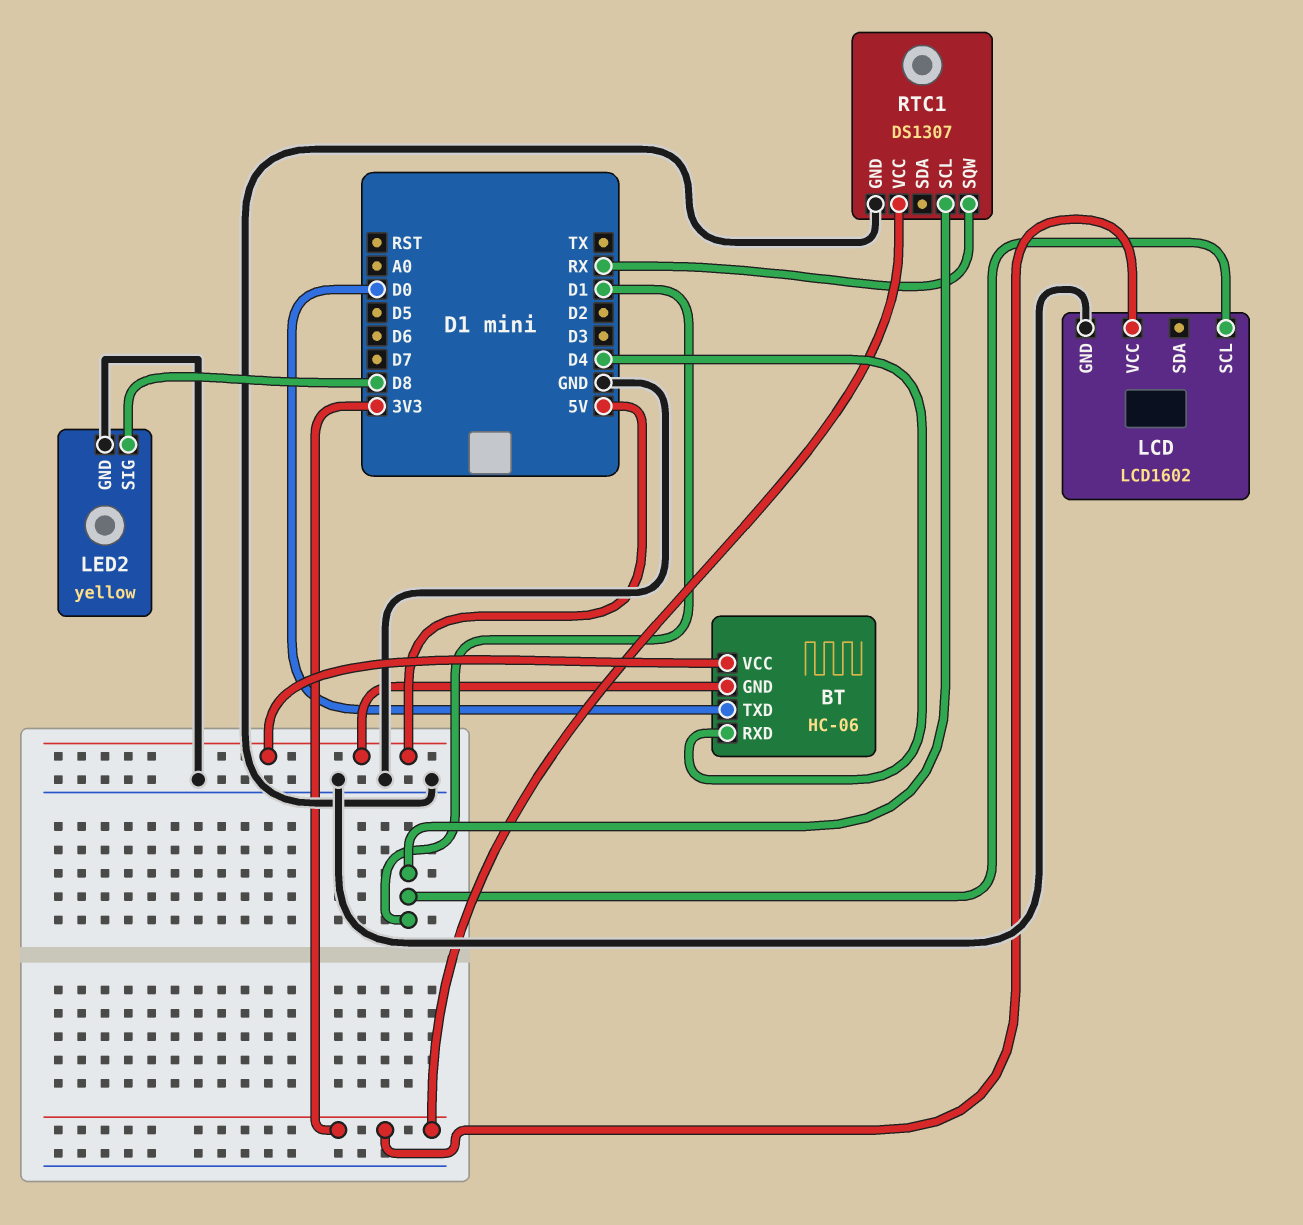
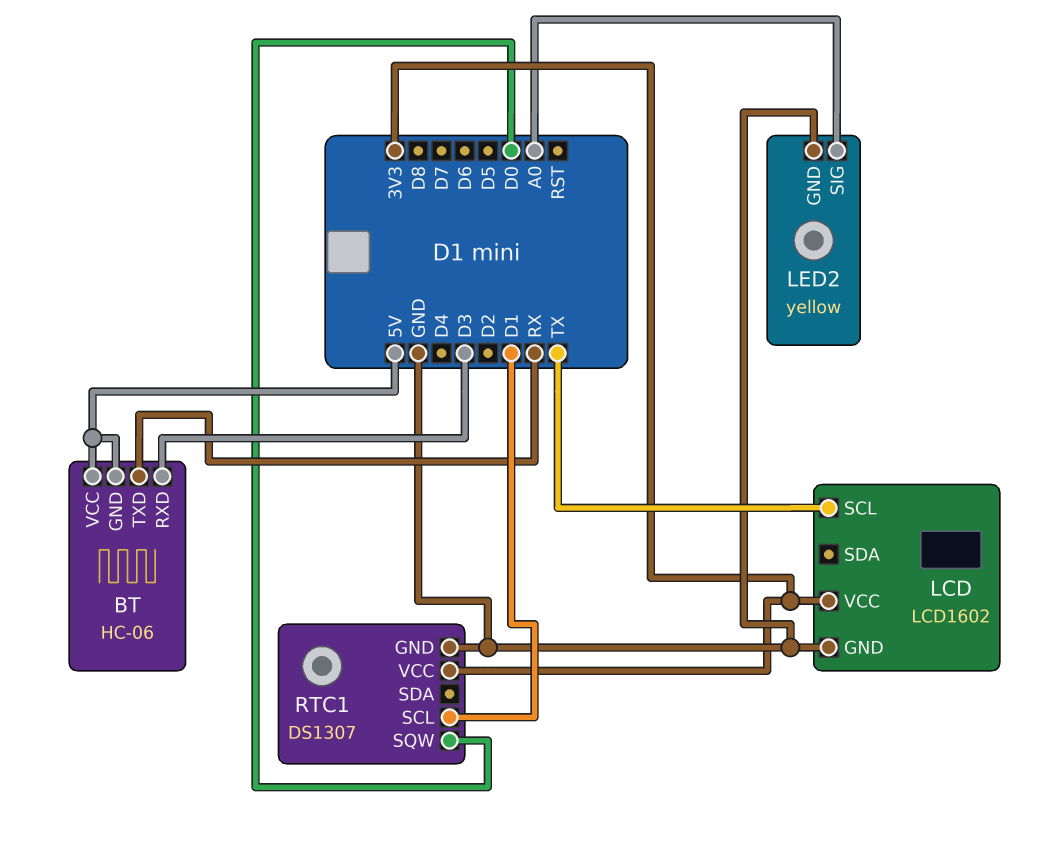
BT pin RXD: D4 -> D3
BT pin TXD: D0 -> RX
LCD pin SCL: D1 -> TX
LED2 pin SIG: D8 -> A0
RTC1 pin SQW: RX -> D0

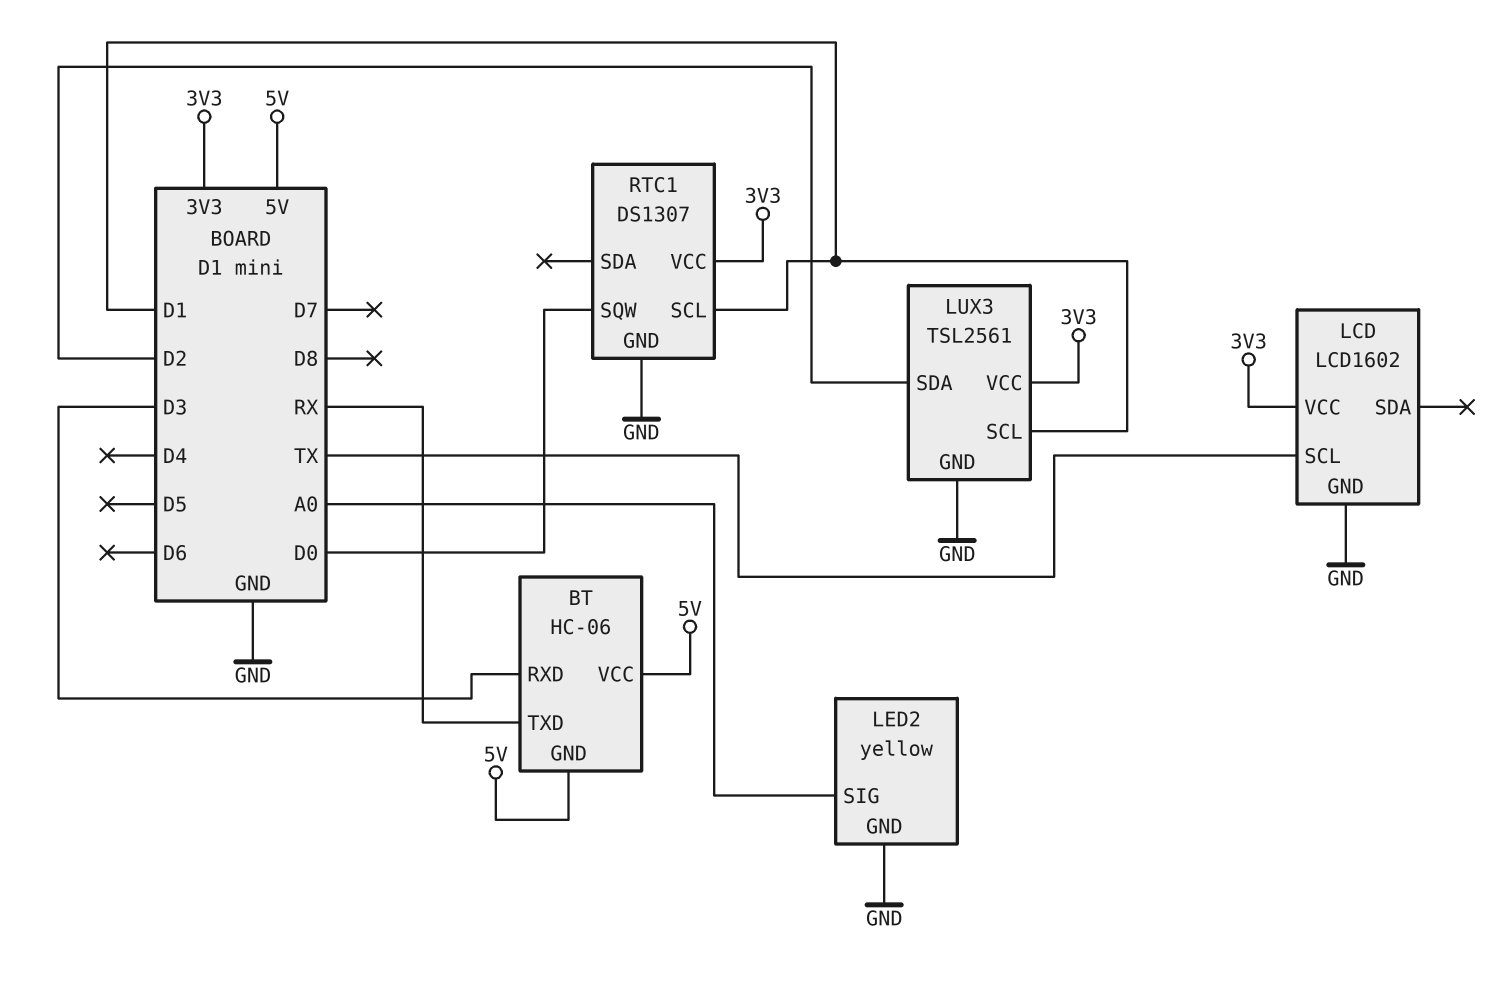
LUX3: none -> TSL2561
LUX3 pin GND: none -> GND
LUX3 pin SCL: none -> D1
LUX3 pin SDA: none -> D2
LUX3 pin VCC: none -> 3V3

